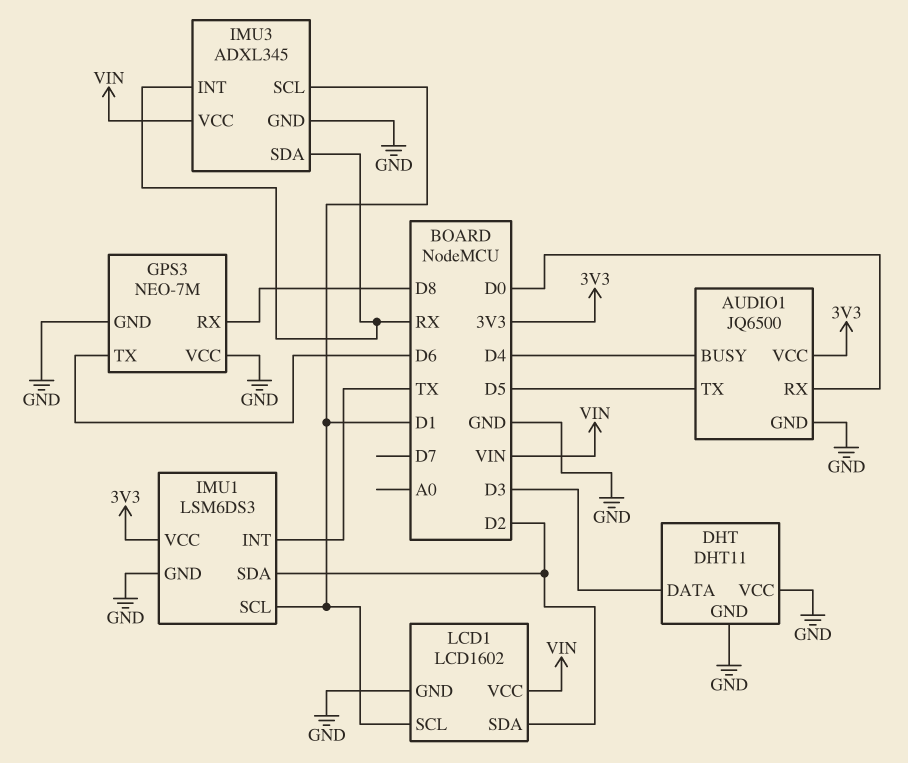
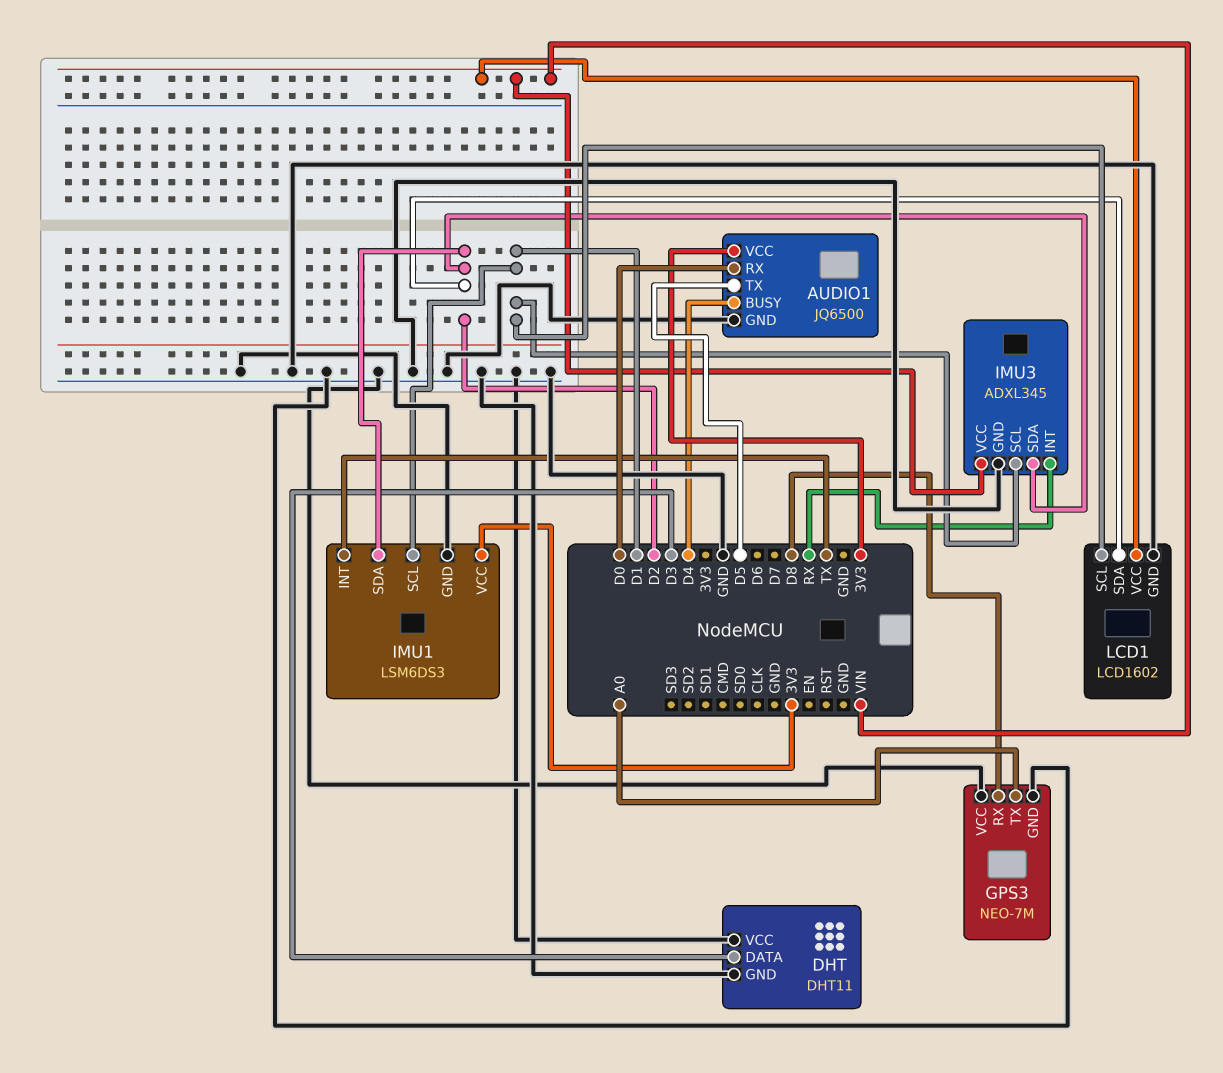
GPS3 pin TX: D6 -> A0
IMU3 pin SDA: RX -> D2

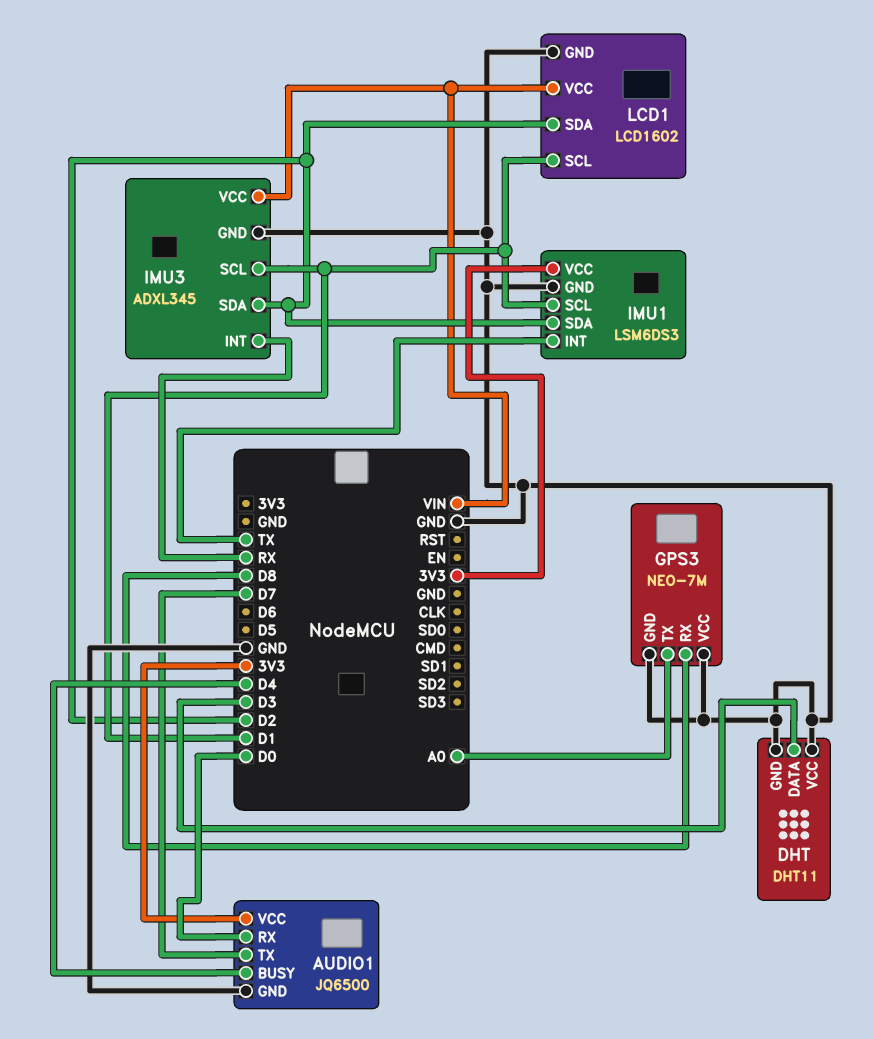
AUDIO1 pin TX: D5 -> D7

